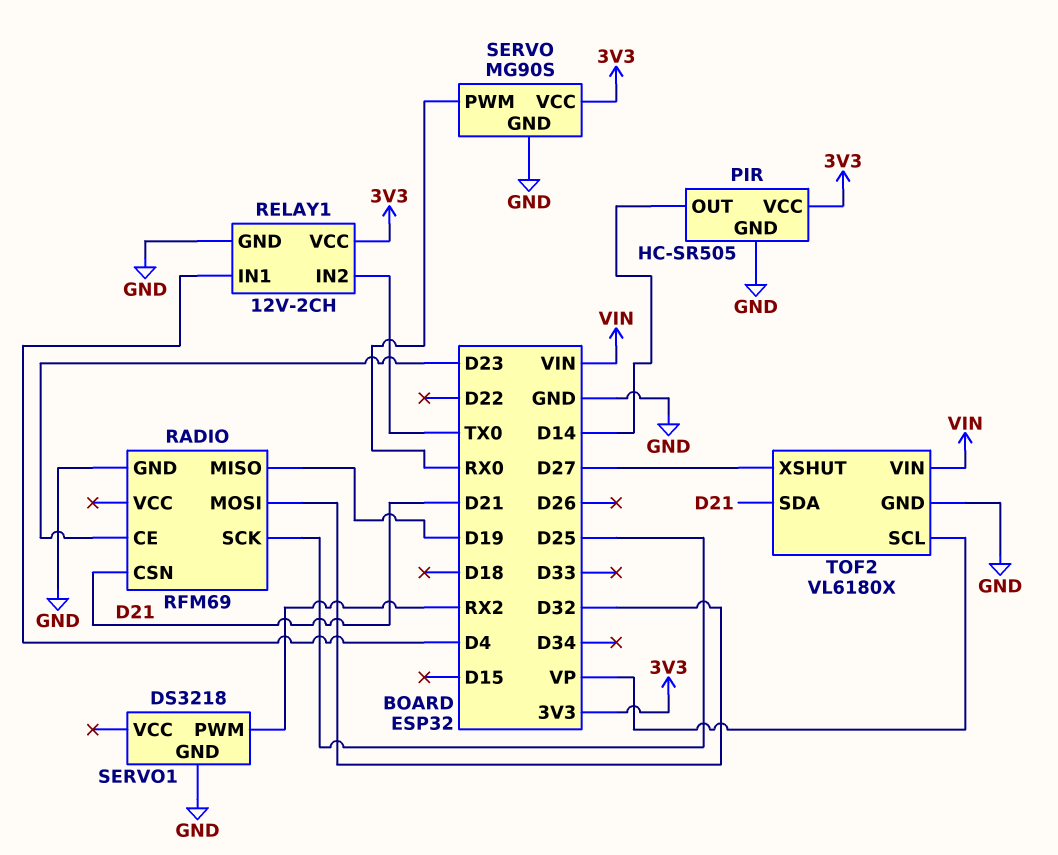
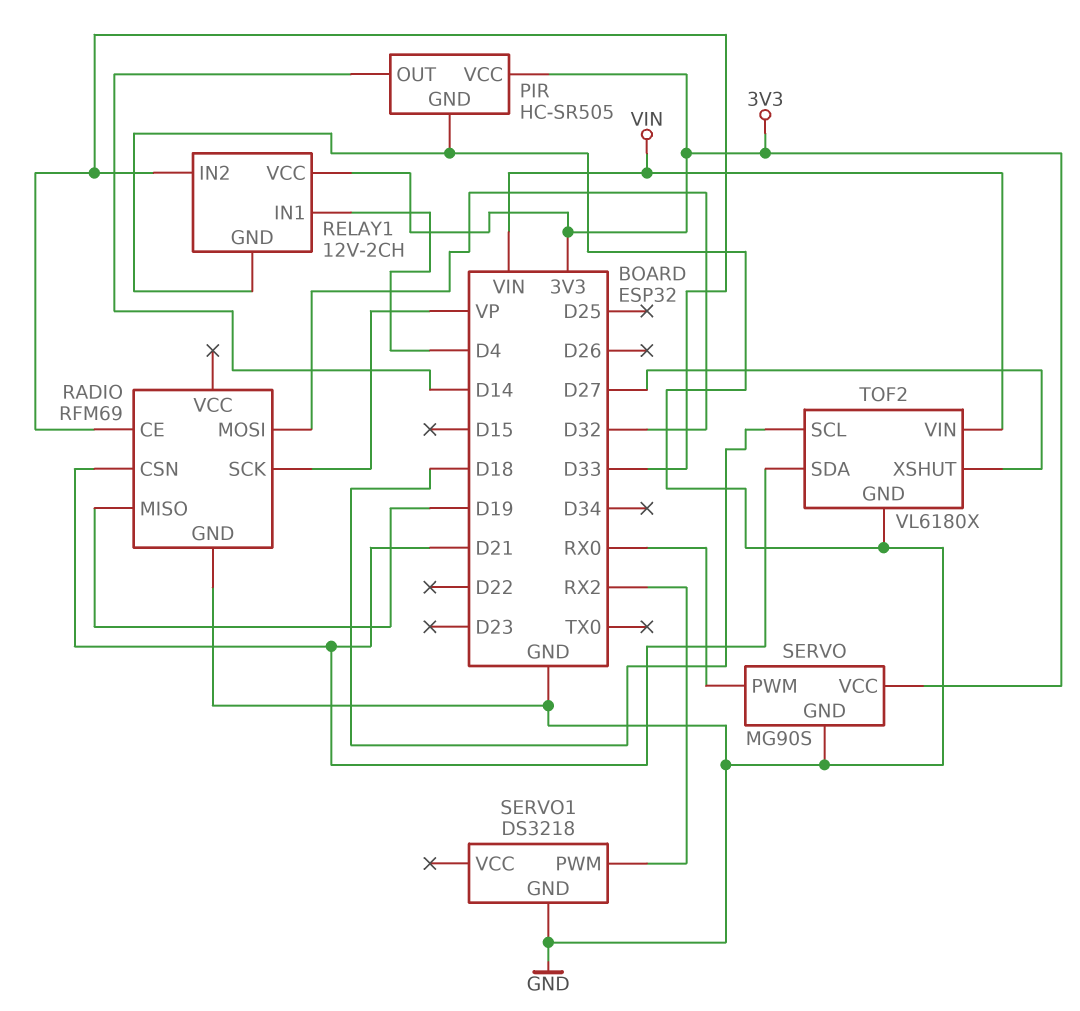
RADIO pin CE: D23 -> D33
RADIO pin SCK: D25 -> VP
RELAY1 pin IN2: TX0 -> D33
TOF2 pin SCL: VP -> D18

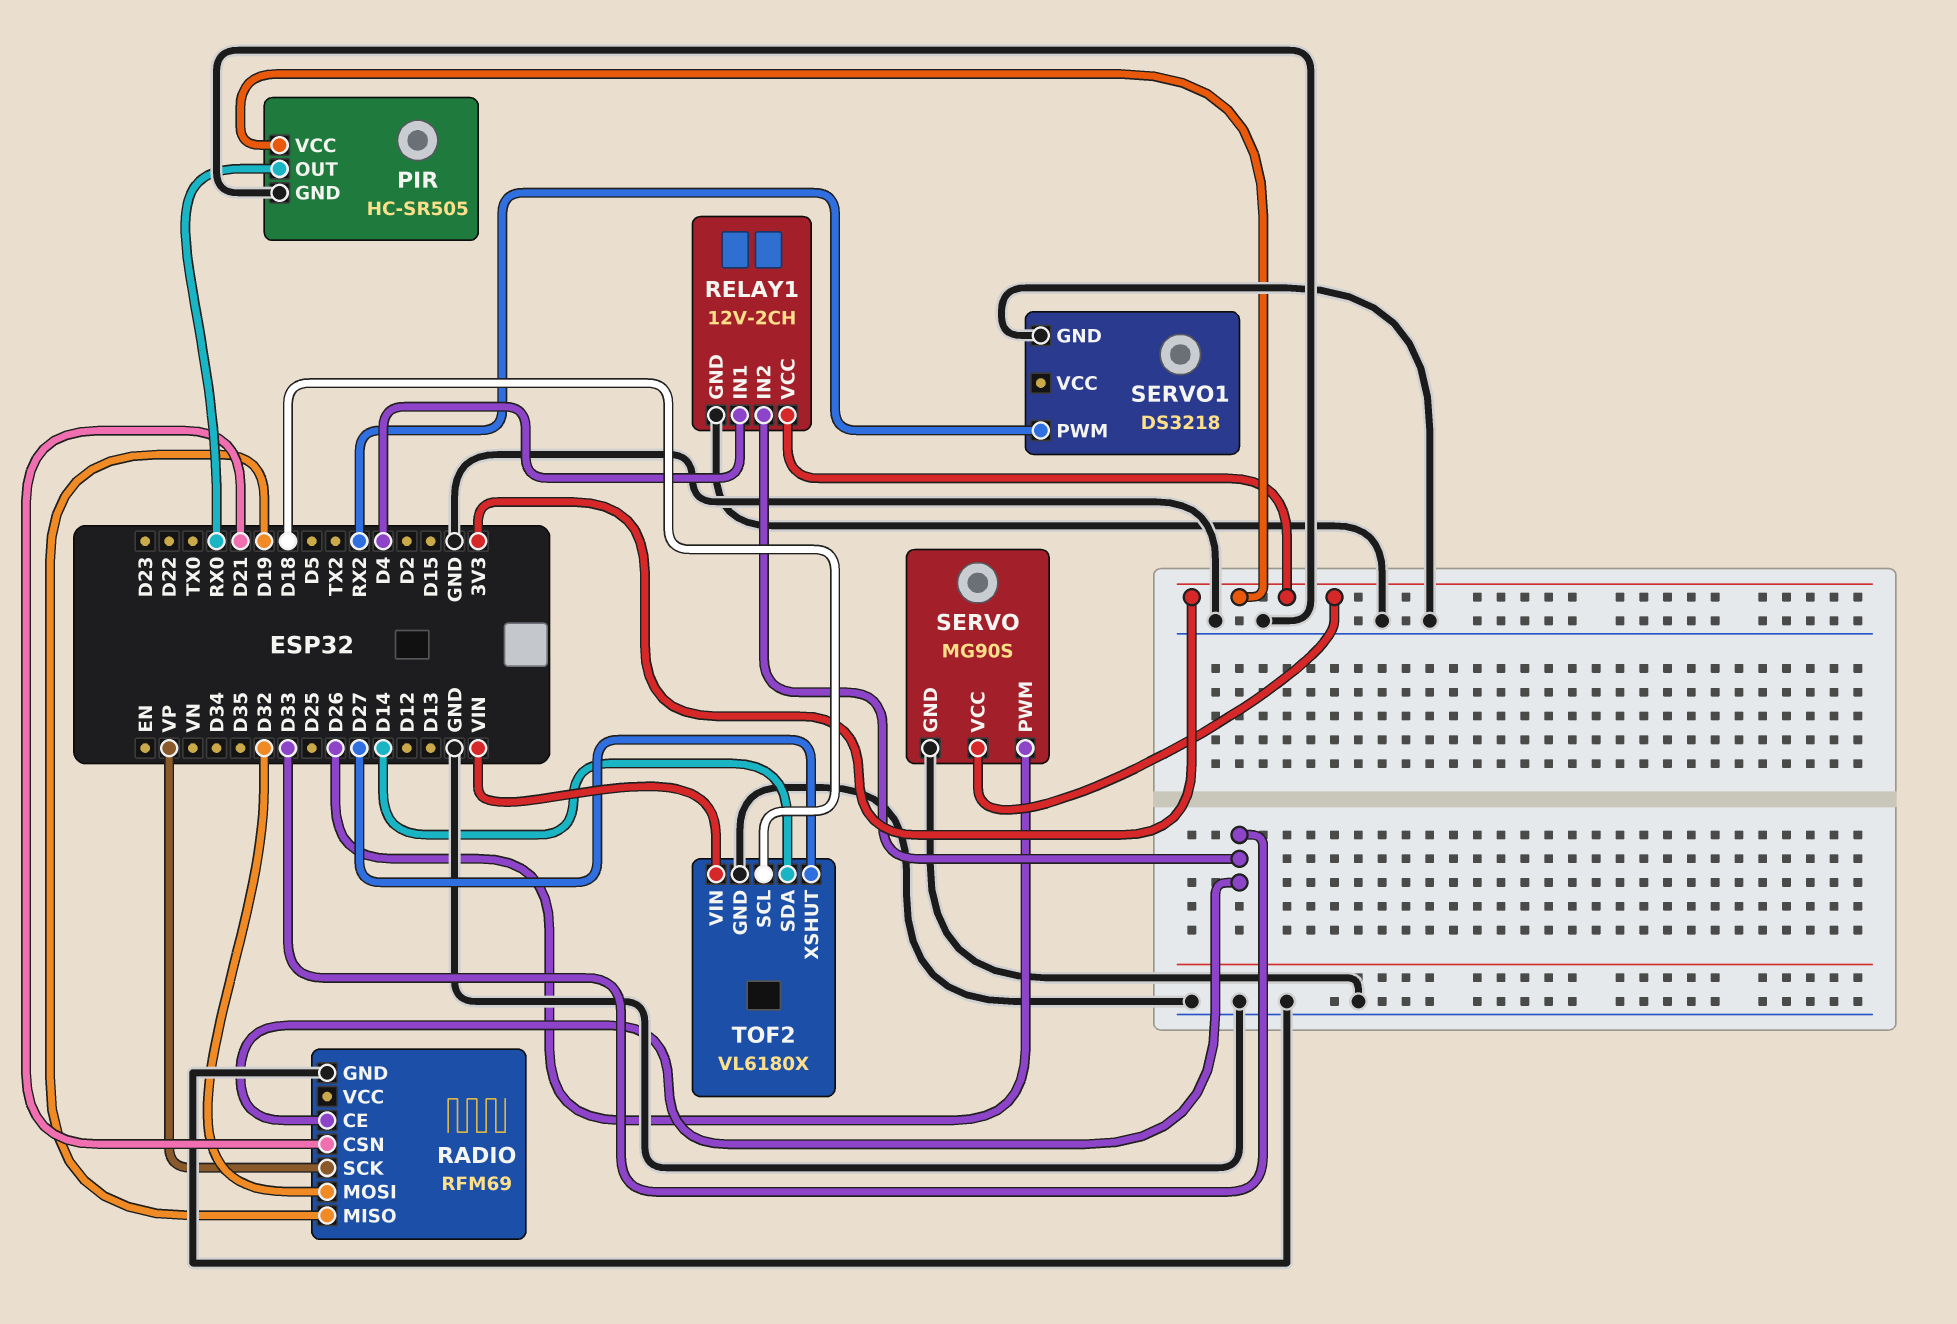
PIR pin OUT: D14 -> RX0
SERVO pin PWM: RX0 -> D26
TOF2 pin SDA: D21 -> D14

